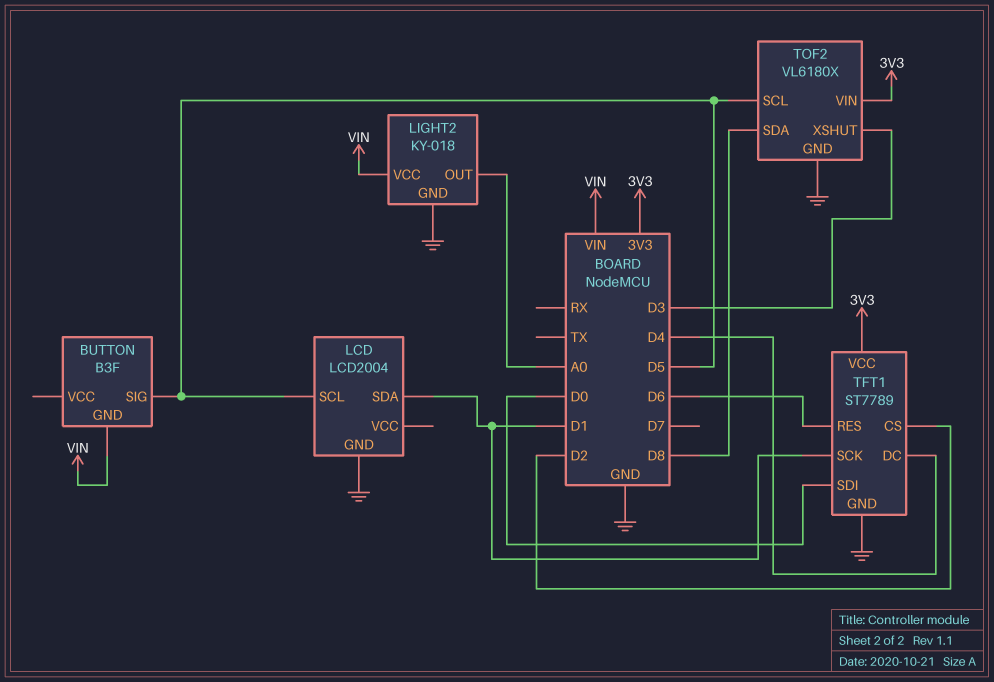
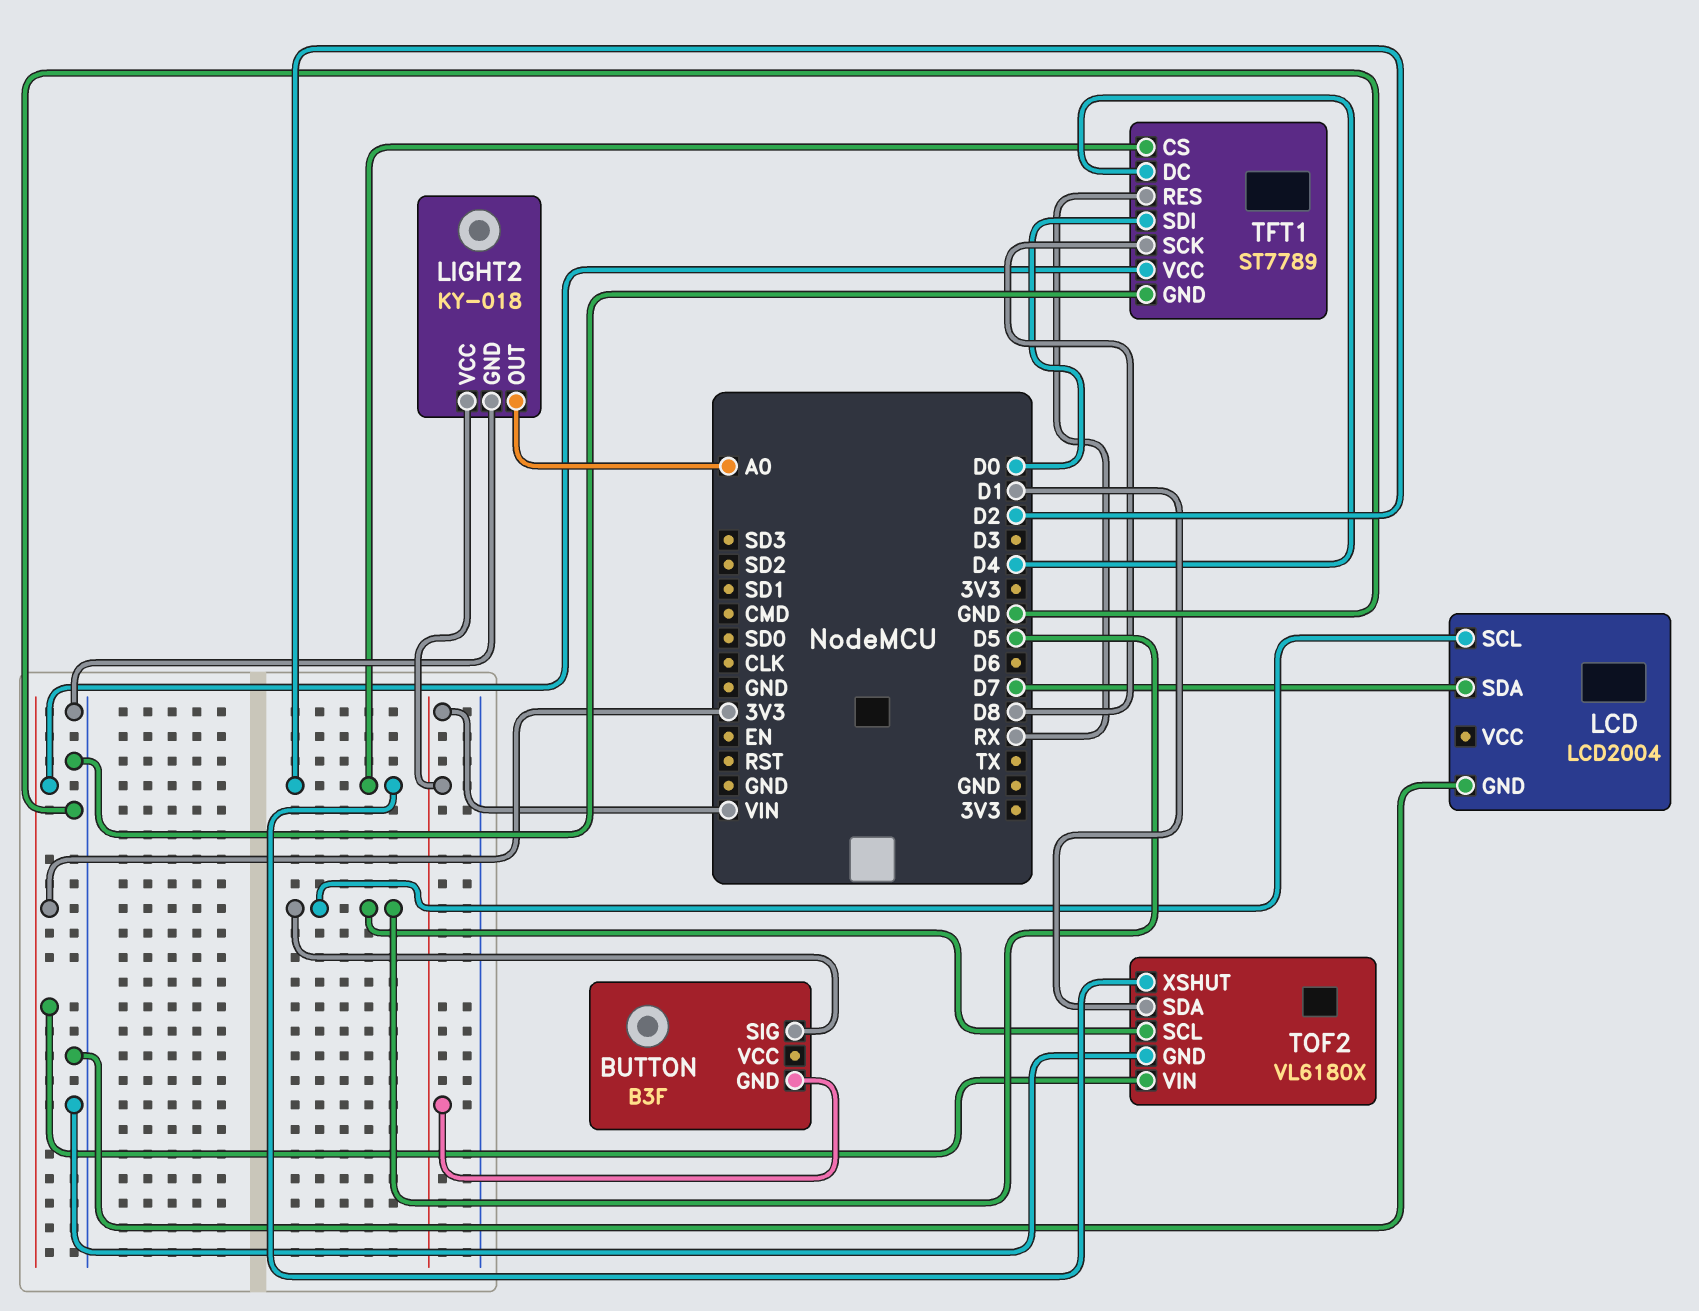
LCD pin SDA: D1 -> D7
TFT1 pin RES: D6 -> RX
TFT1 pin SCK: D1 -> D8
TOF2 pin SDA: D8 -> D1
TOF2 pin XSHUT: D3 -> D2

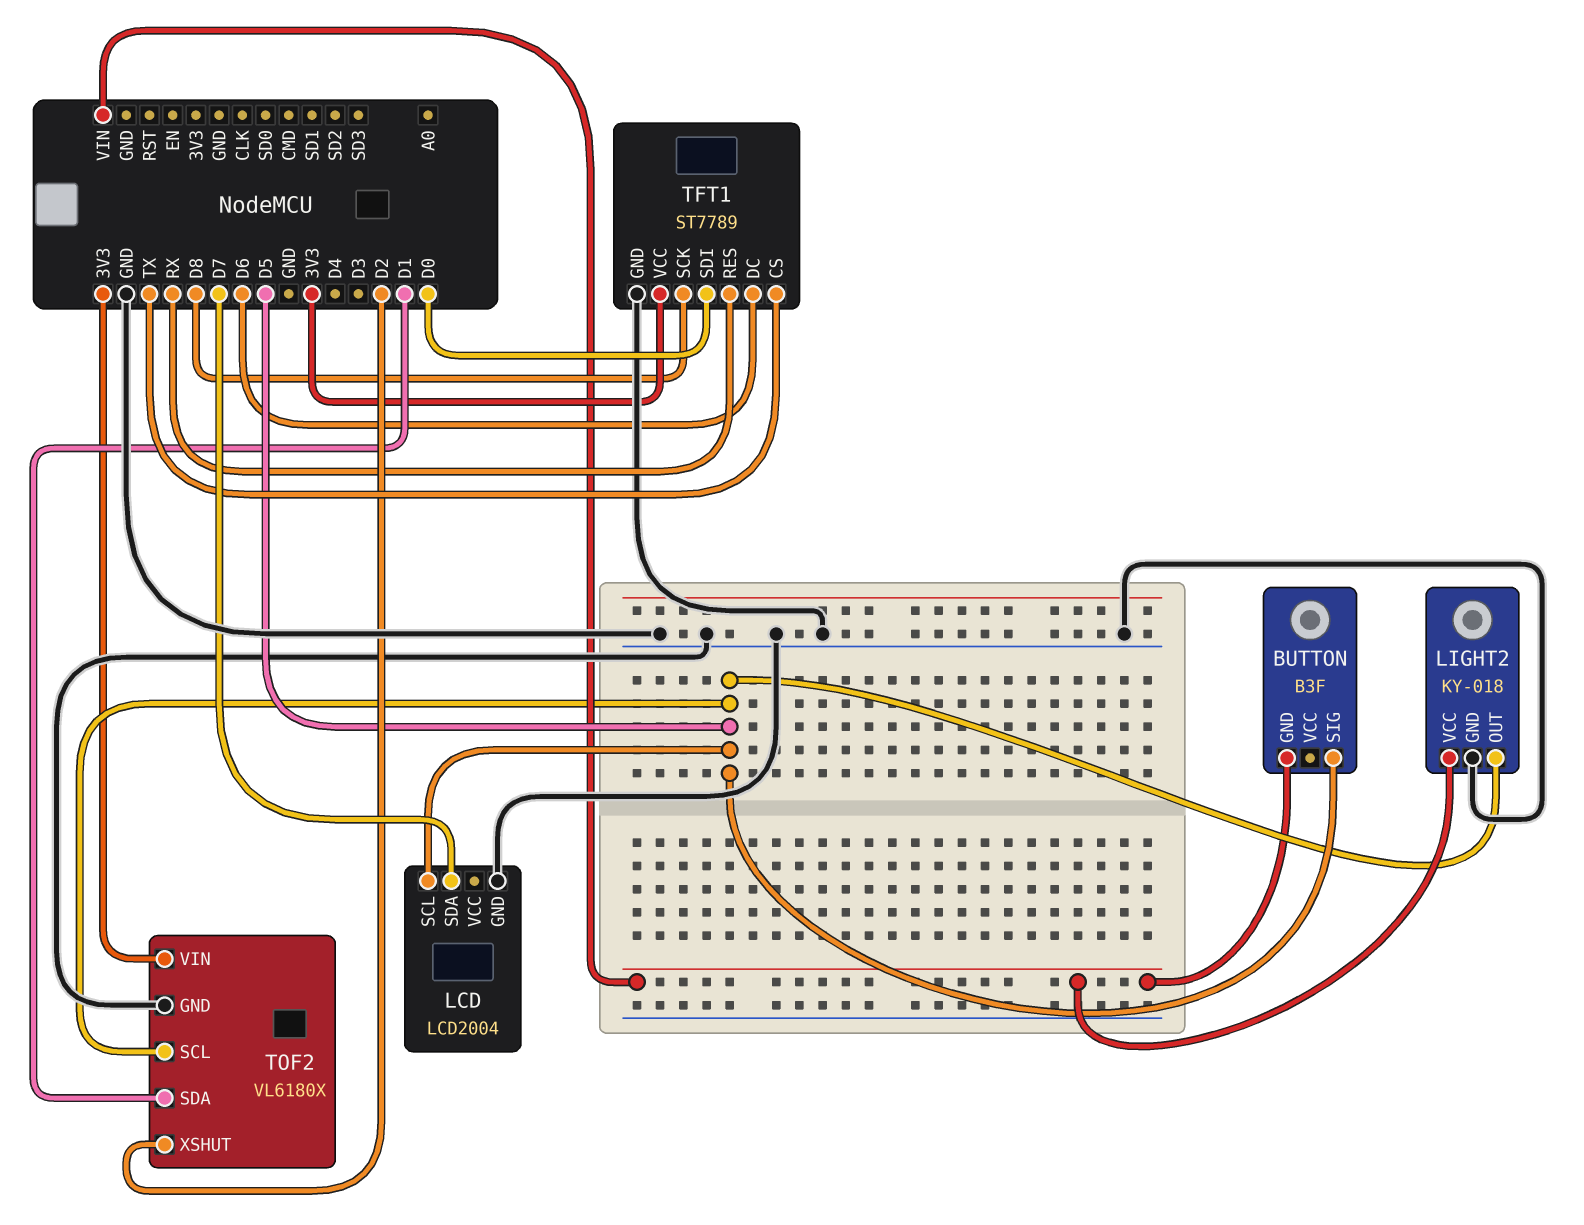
LIGHT2 pin OUT: A0 -> D5
TFT1 pin CS: D2 -> TX
TFT1 pin DC: D4 -> D6

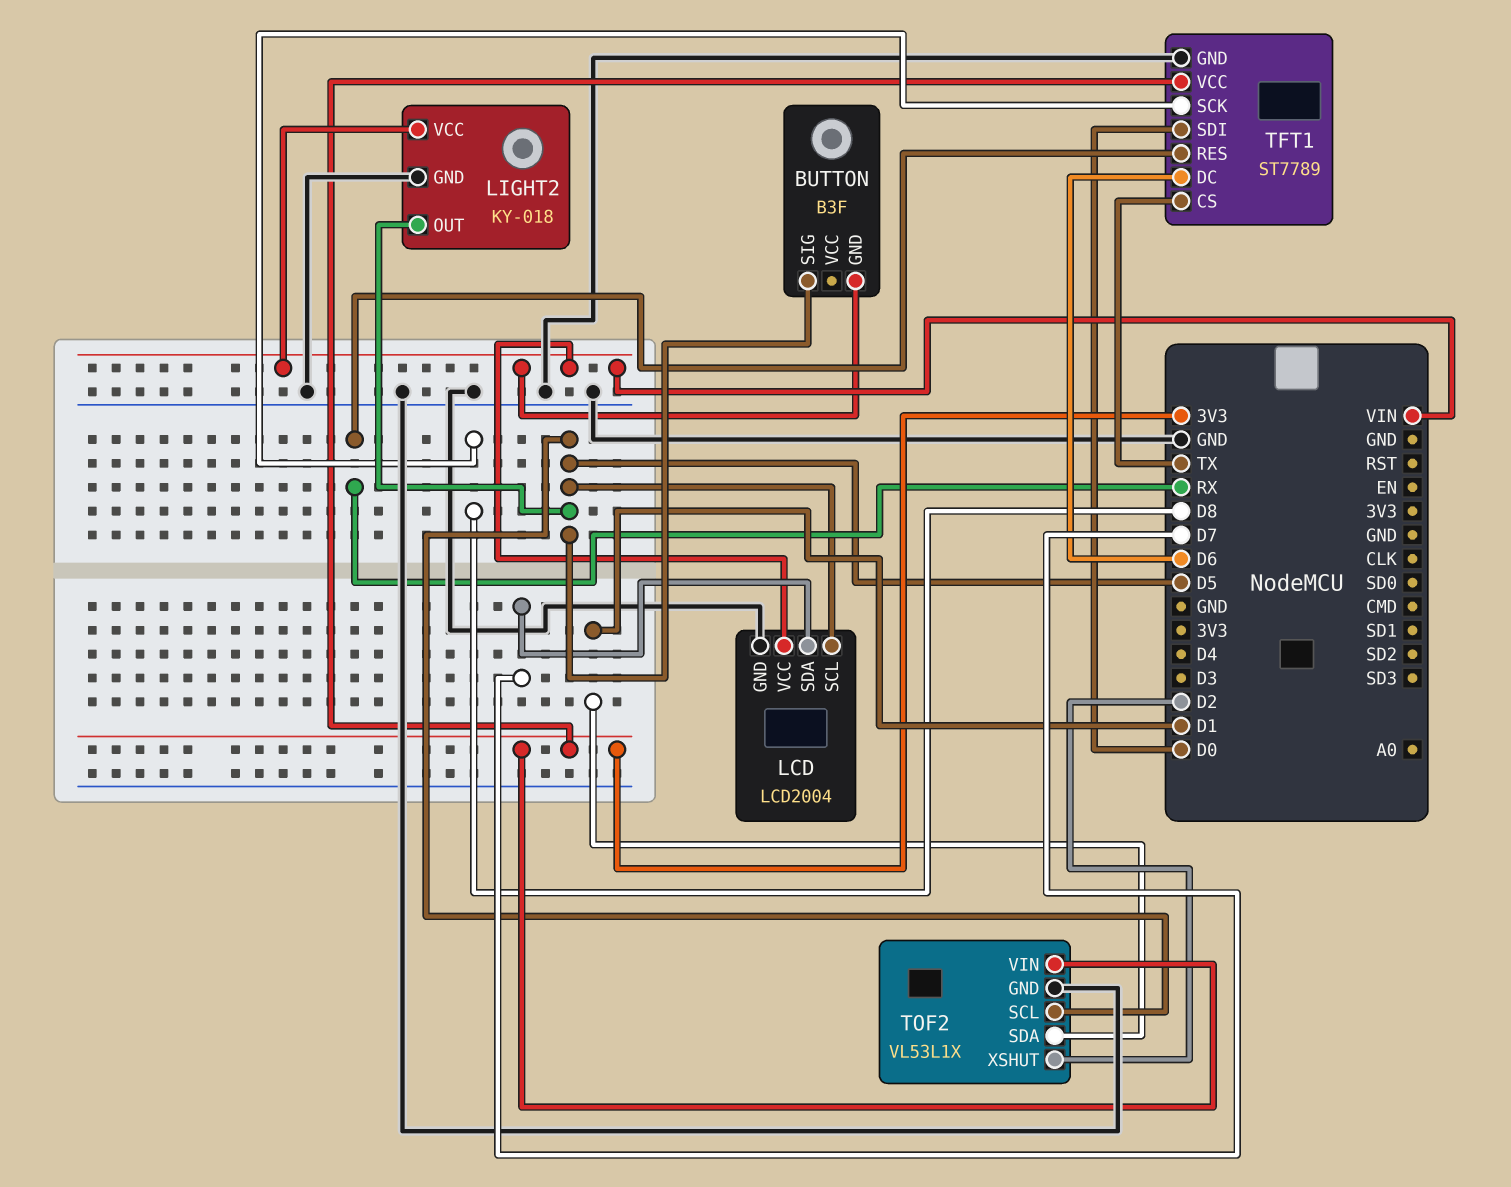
LCD pin VCC: none -> VIN
TOF2: VL6180X -> VL53L1X

